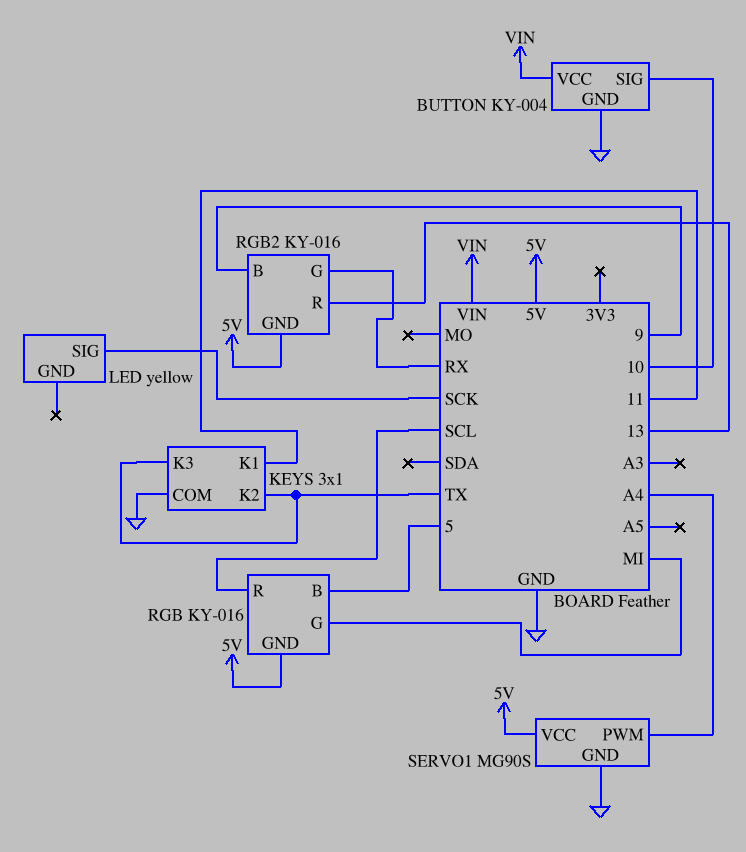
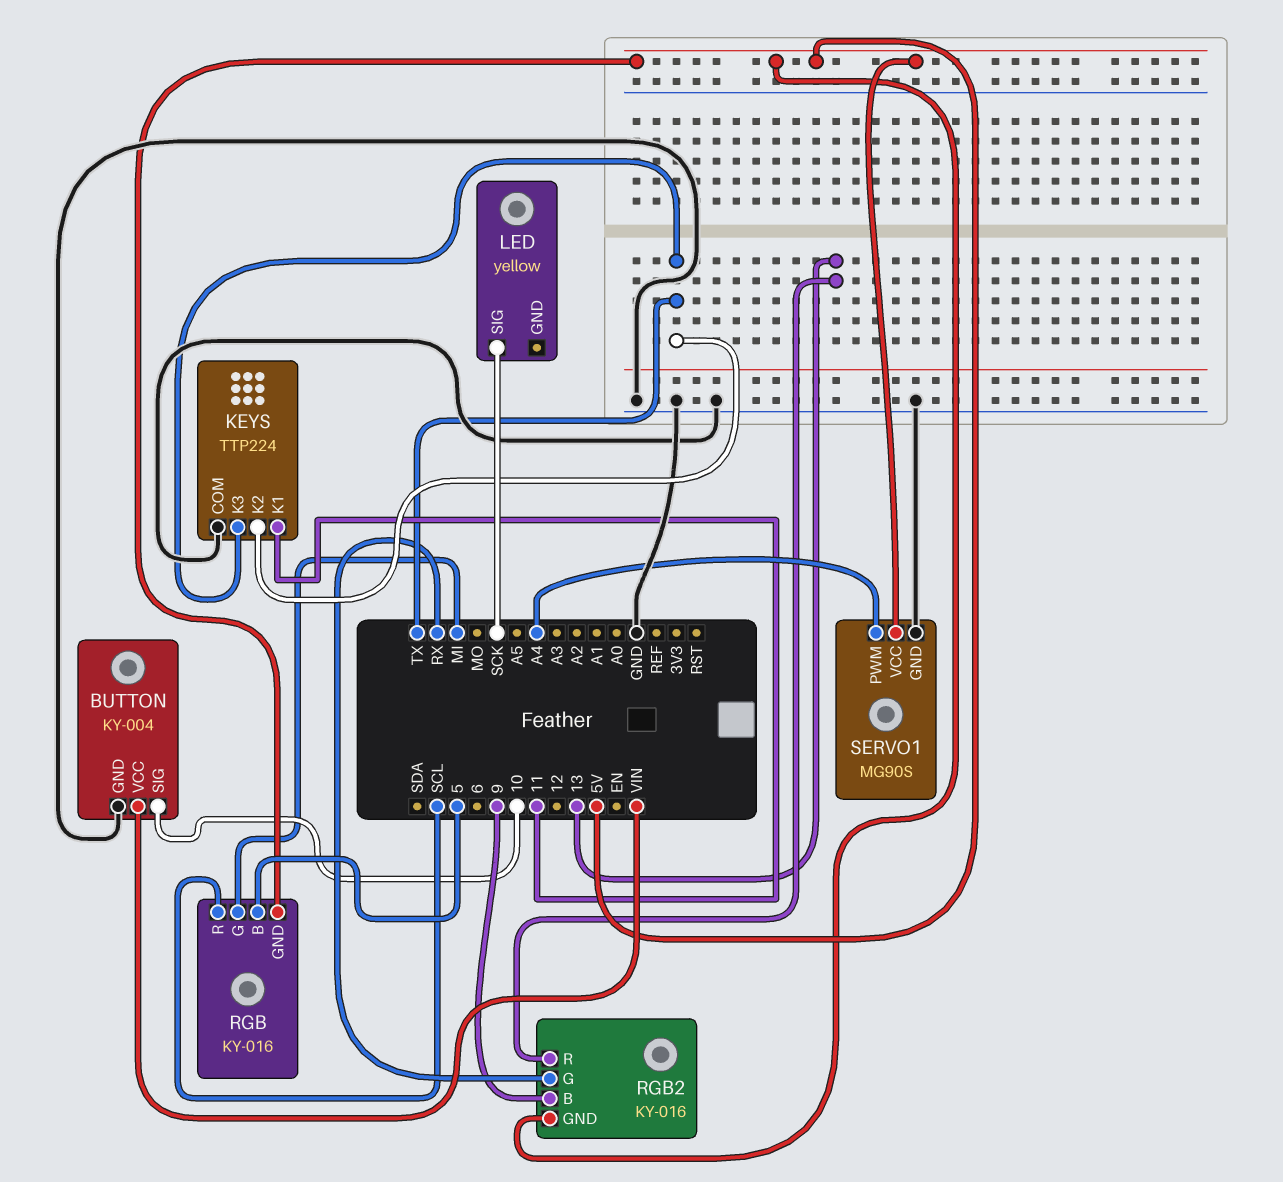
KEYS: 3x1 -> TTP224

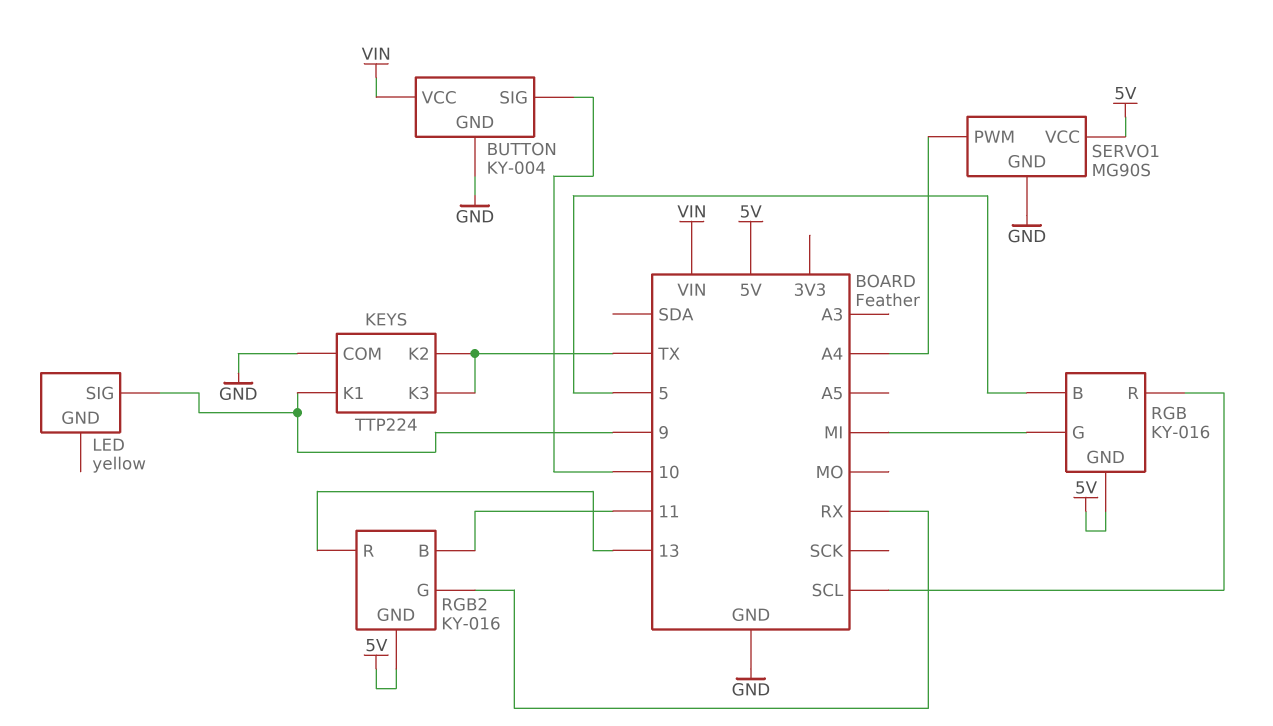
KEYS pin K1: 11 -> 9
LED pin SIG: SCK -> 9
RGB2 pin B: 9 -> 11

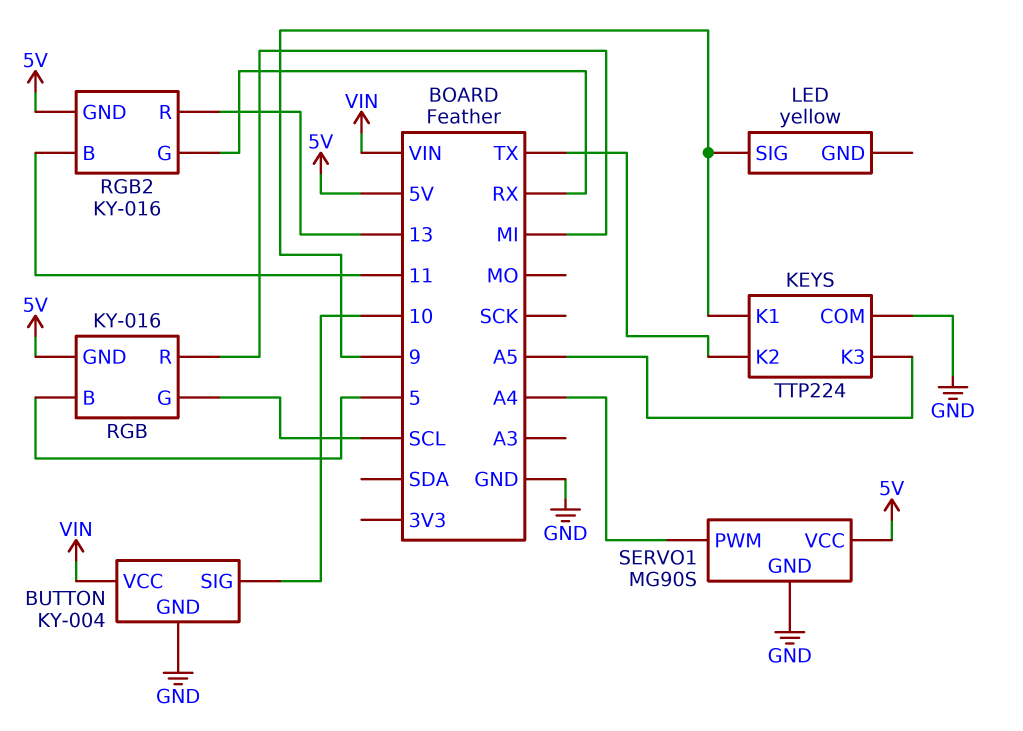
KEYS pin K3: TX -> A5
RGB pin G: MI -> SCL
RGB pin R: SCL -> MI

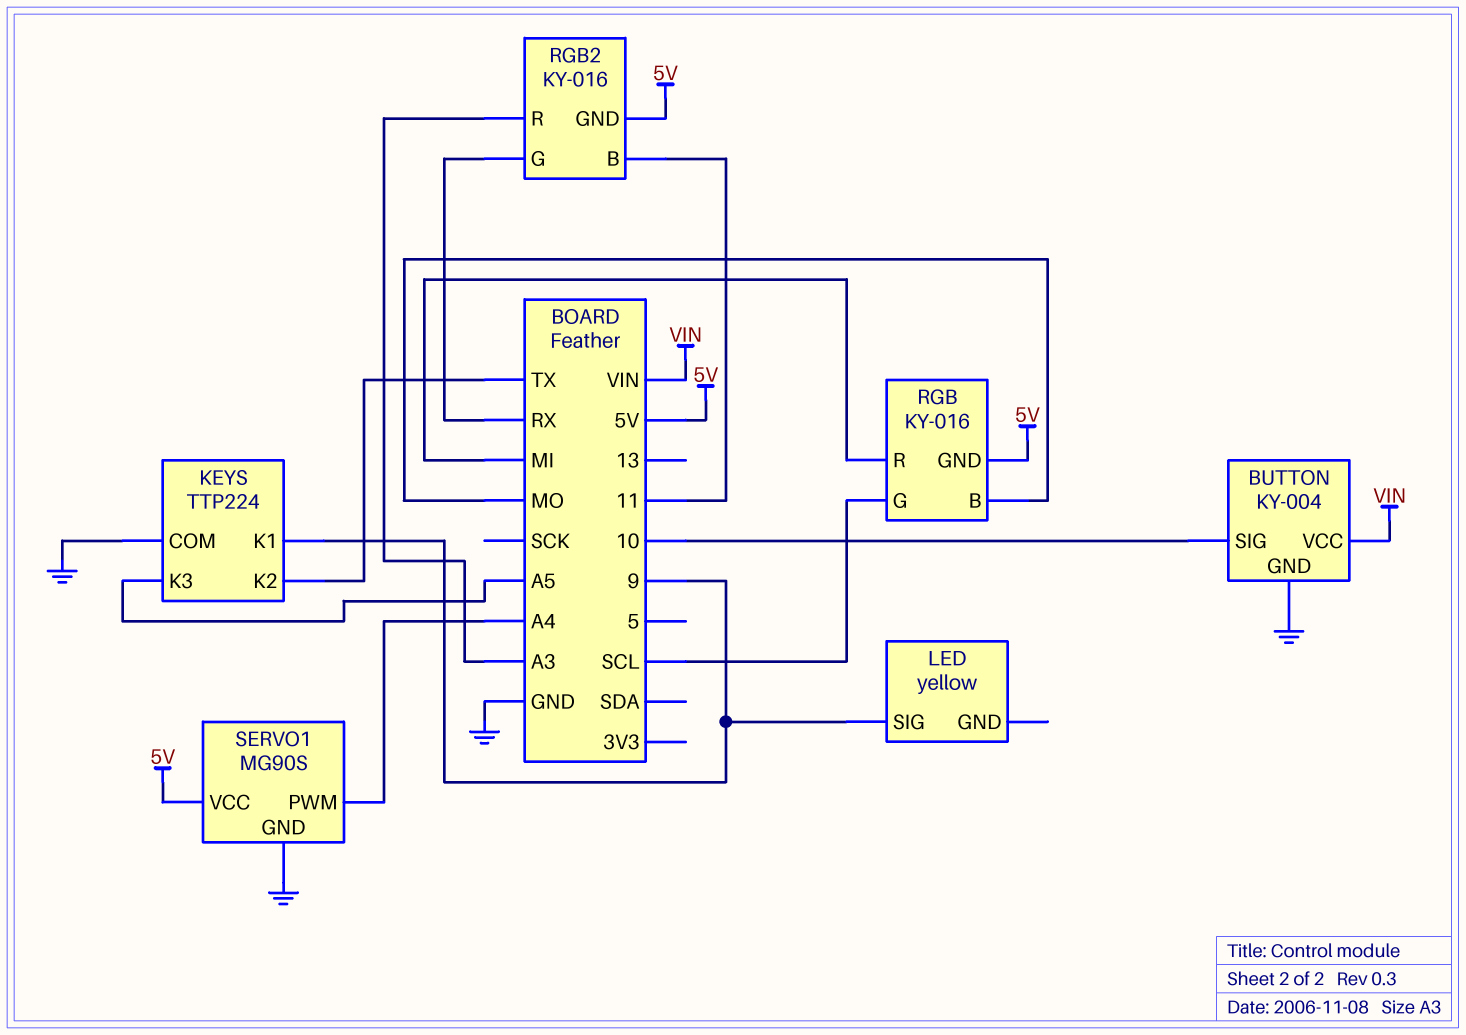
RGB pin B: 5 -> MO
RGB2 pin R: 13 -> A3

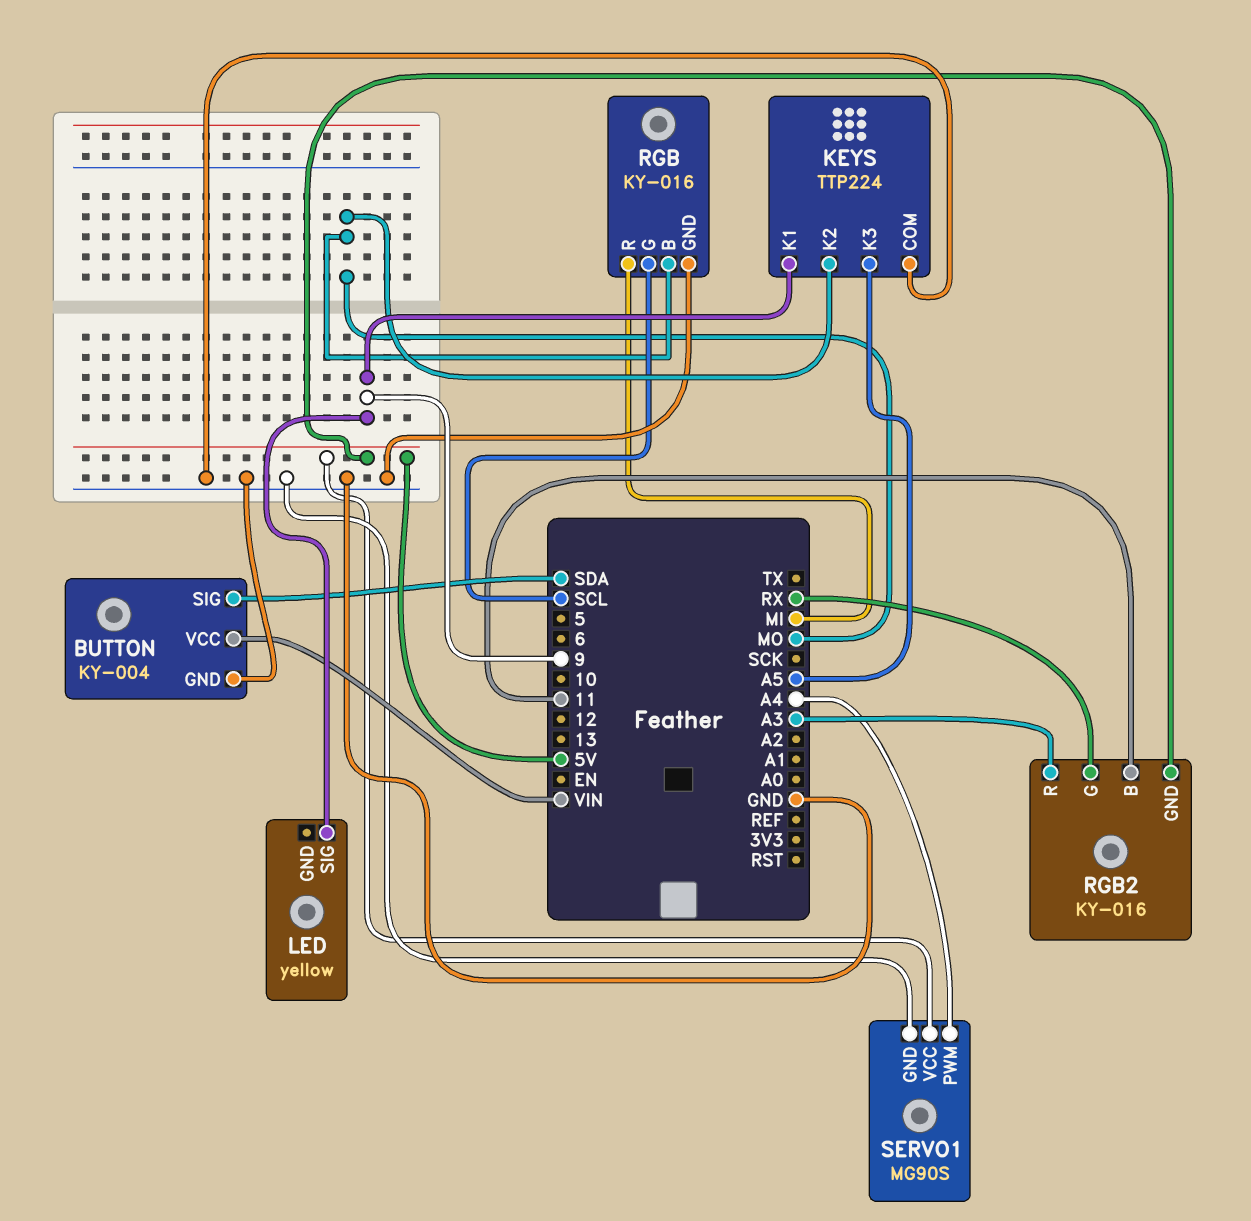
BUTTON pin SIG: 10 -> SDA
KEYS pin K2: TX -> MO
RGB pin GND: 5V -> GND

